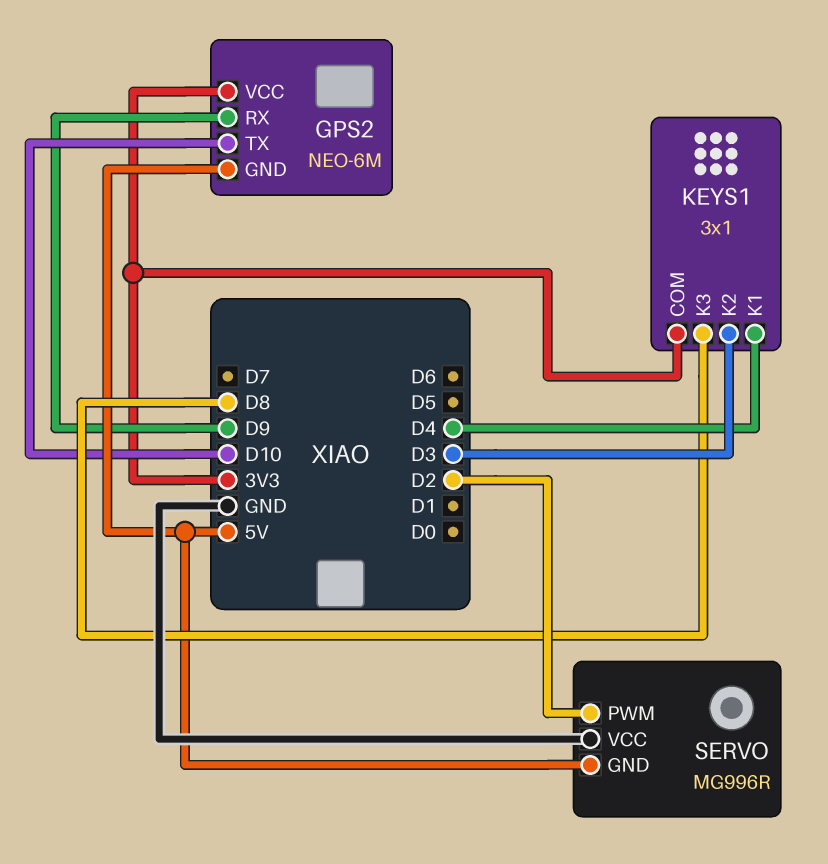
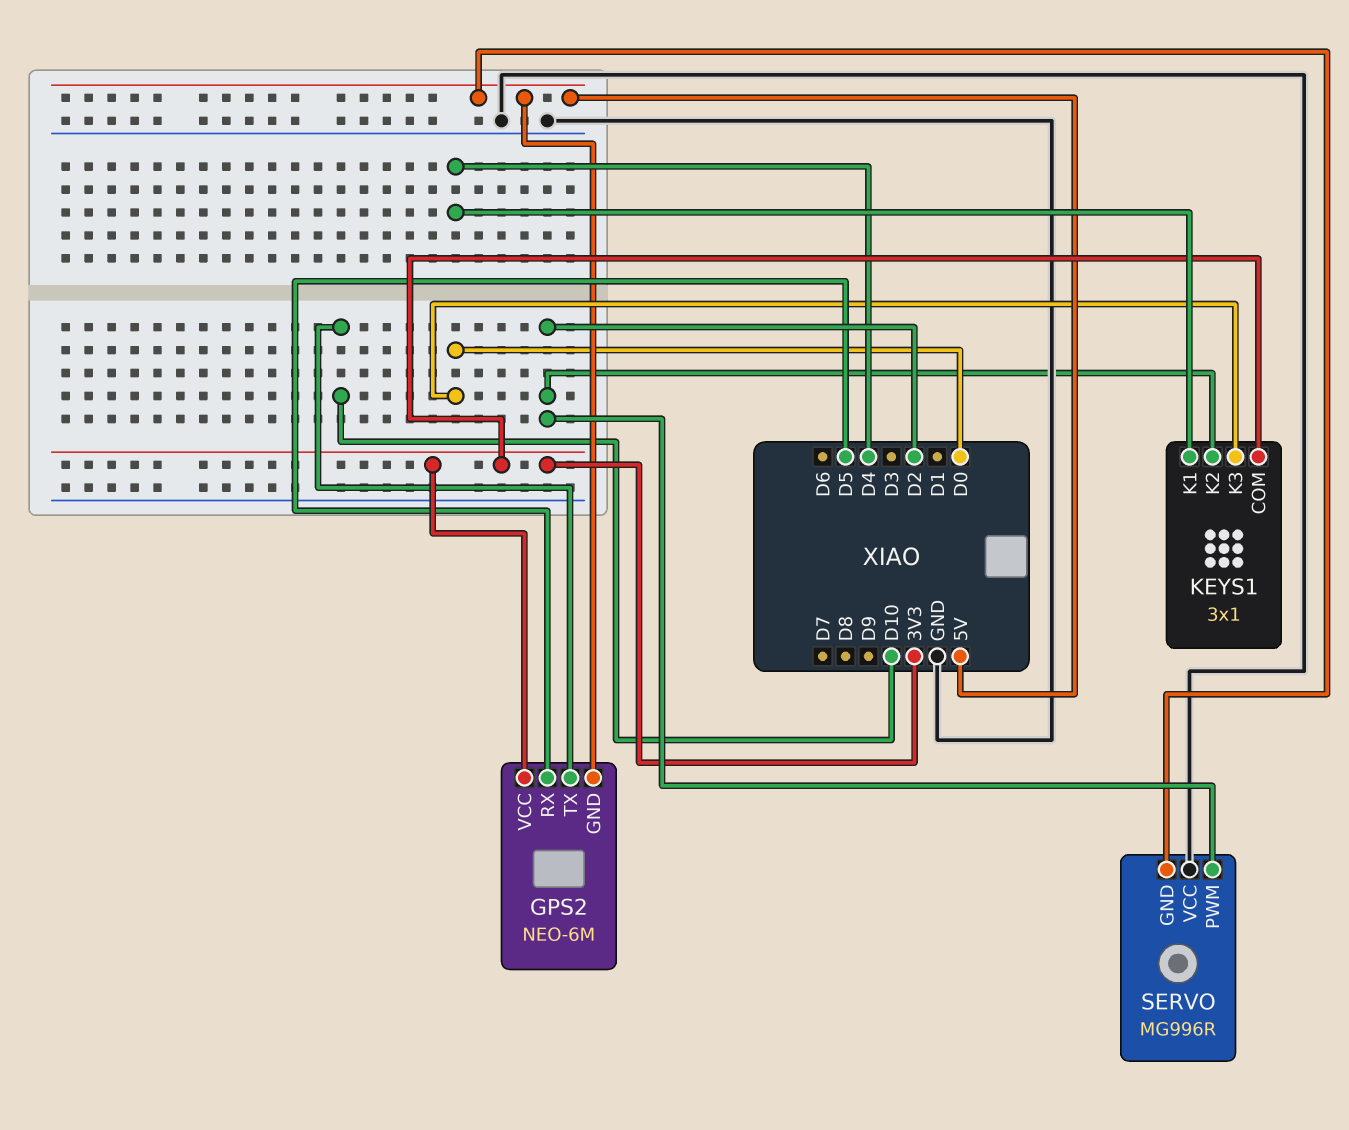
GPS2 pin RX: D9 -> D5
KEYS1 pin K2: D3 -> D2
KEYS1 pin K3: D8 -> D0

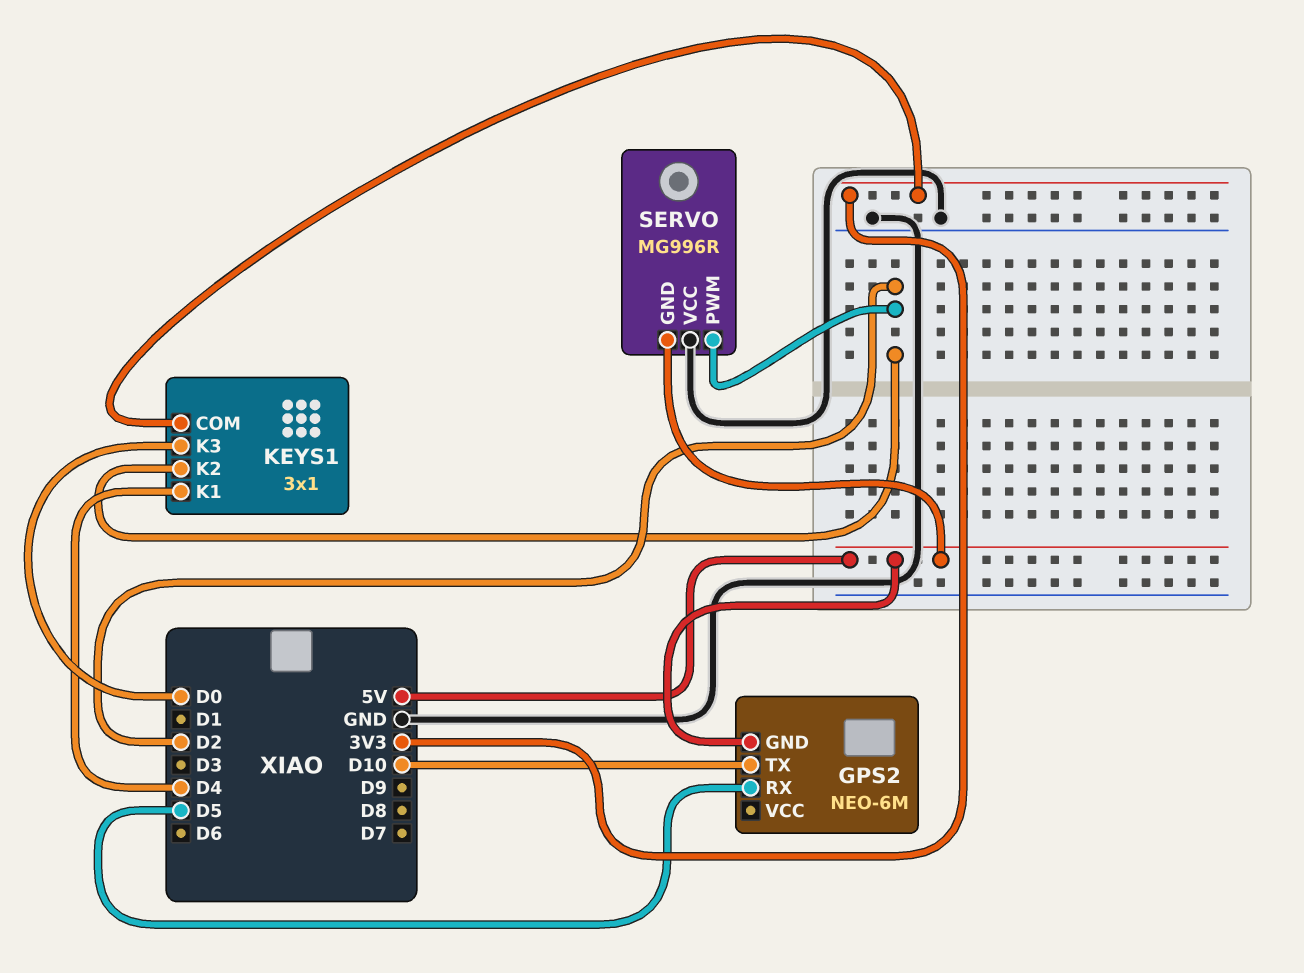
GPS2 pin VCC: 3V3 -> none

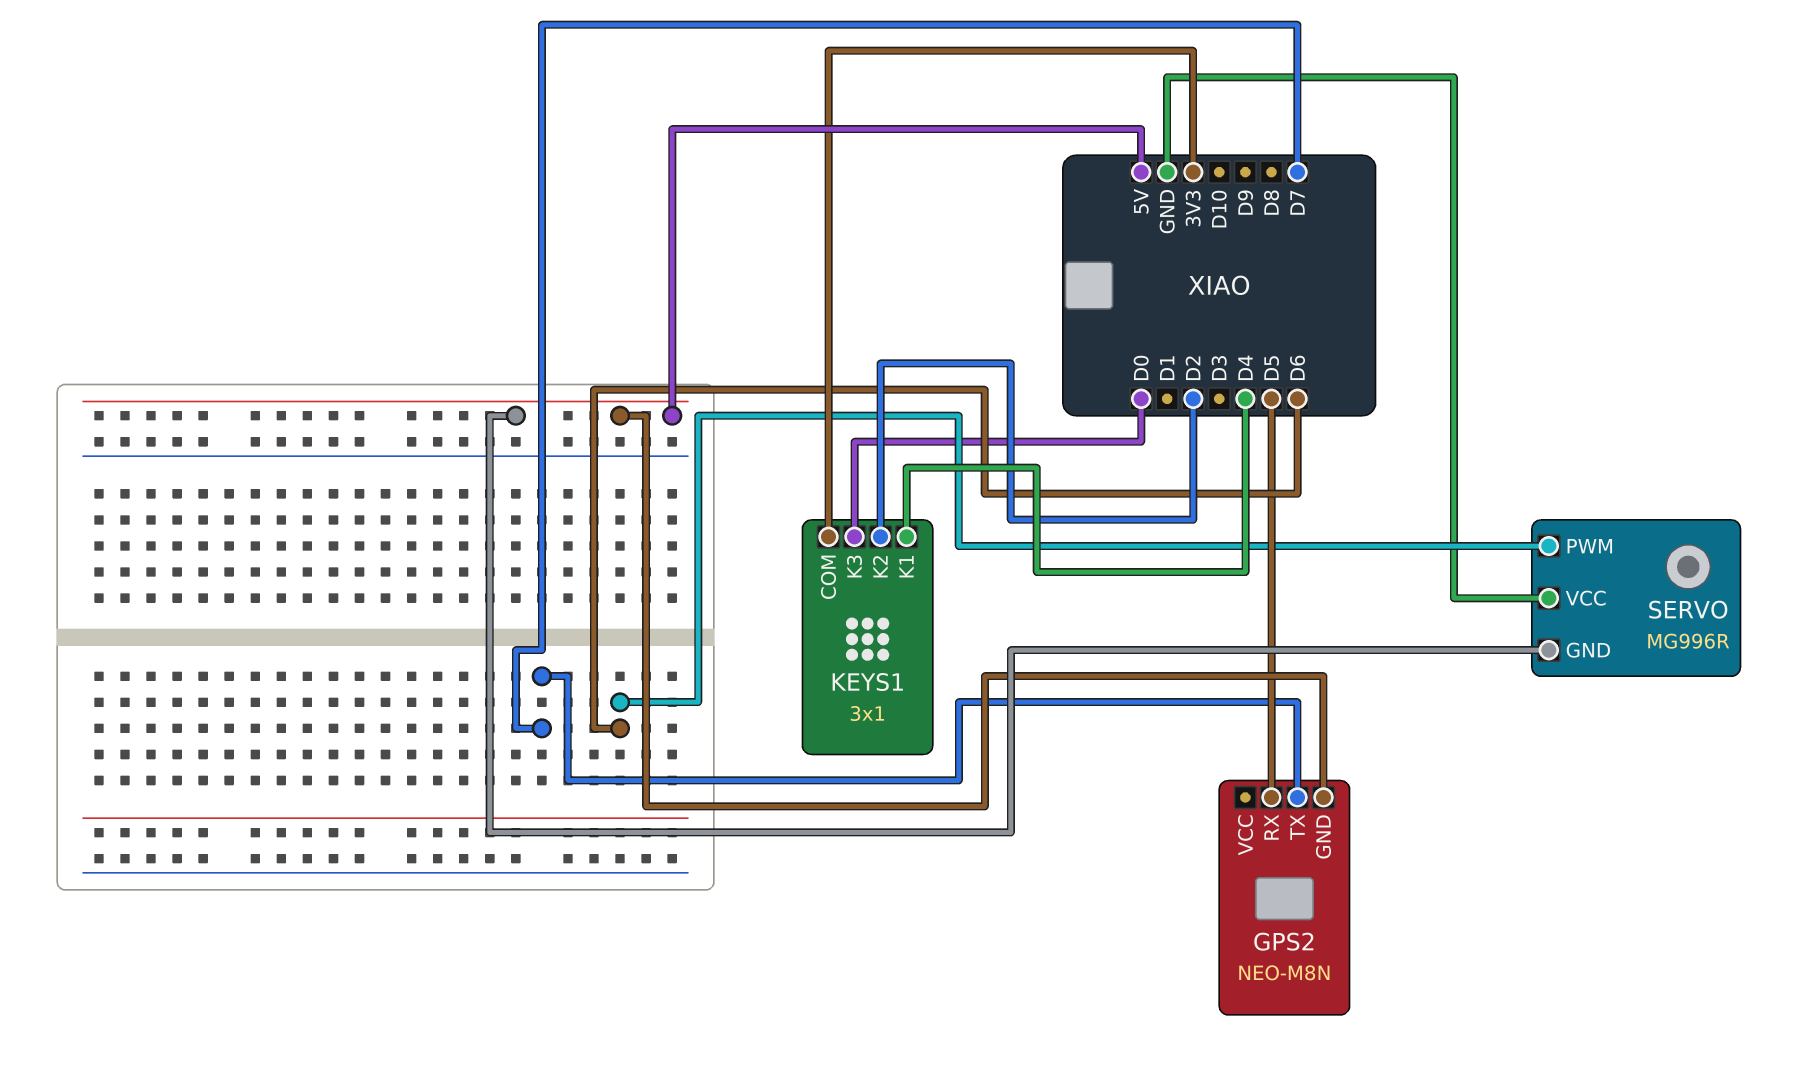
GPS2: NEO-6M -> NEO-M8N
GPS2 pin TX: D10 -> D7
SERVO pin PWM: D2 -> D6

